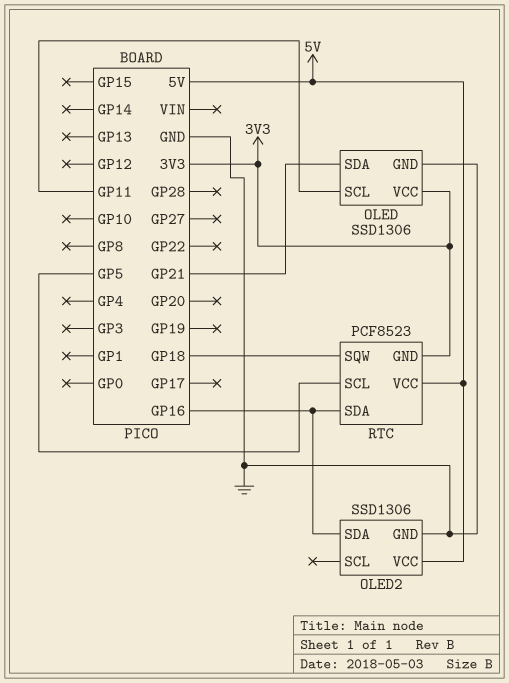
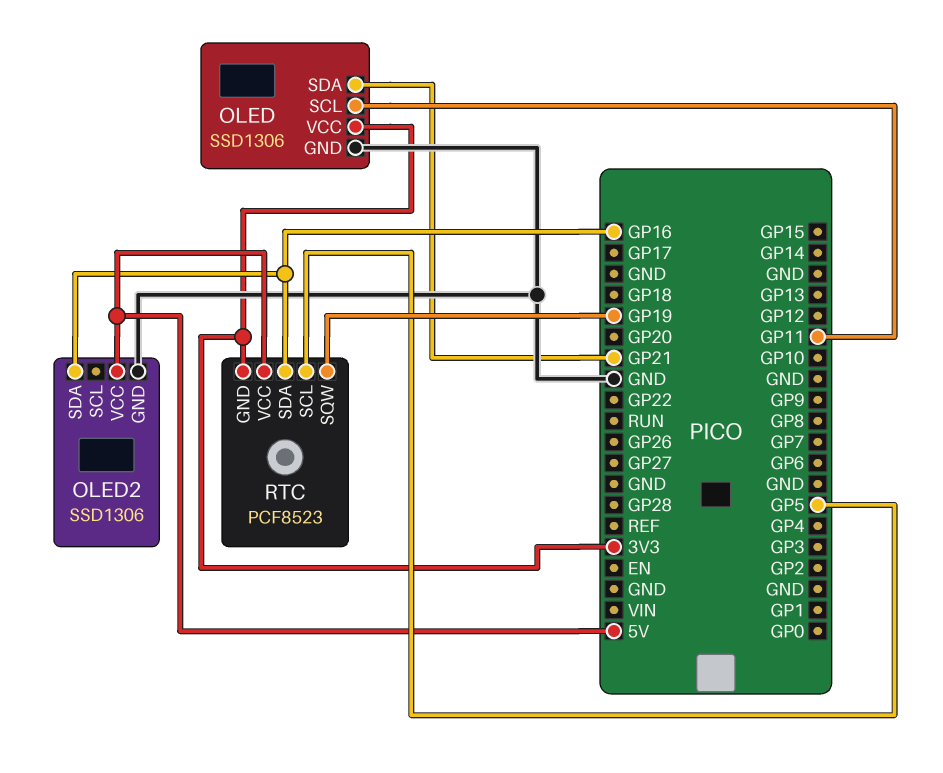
RTC pin SQW: GP18 -> GP19

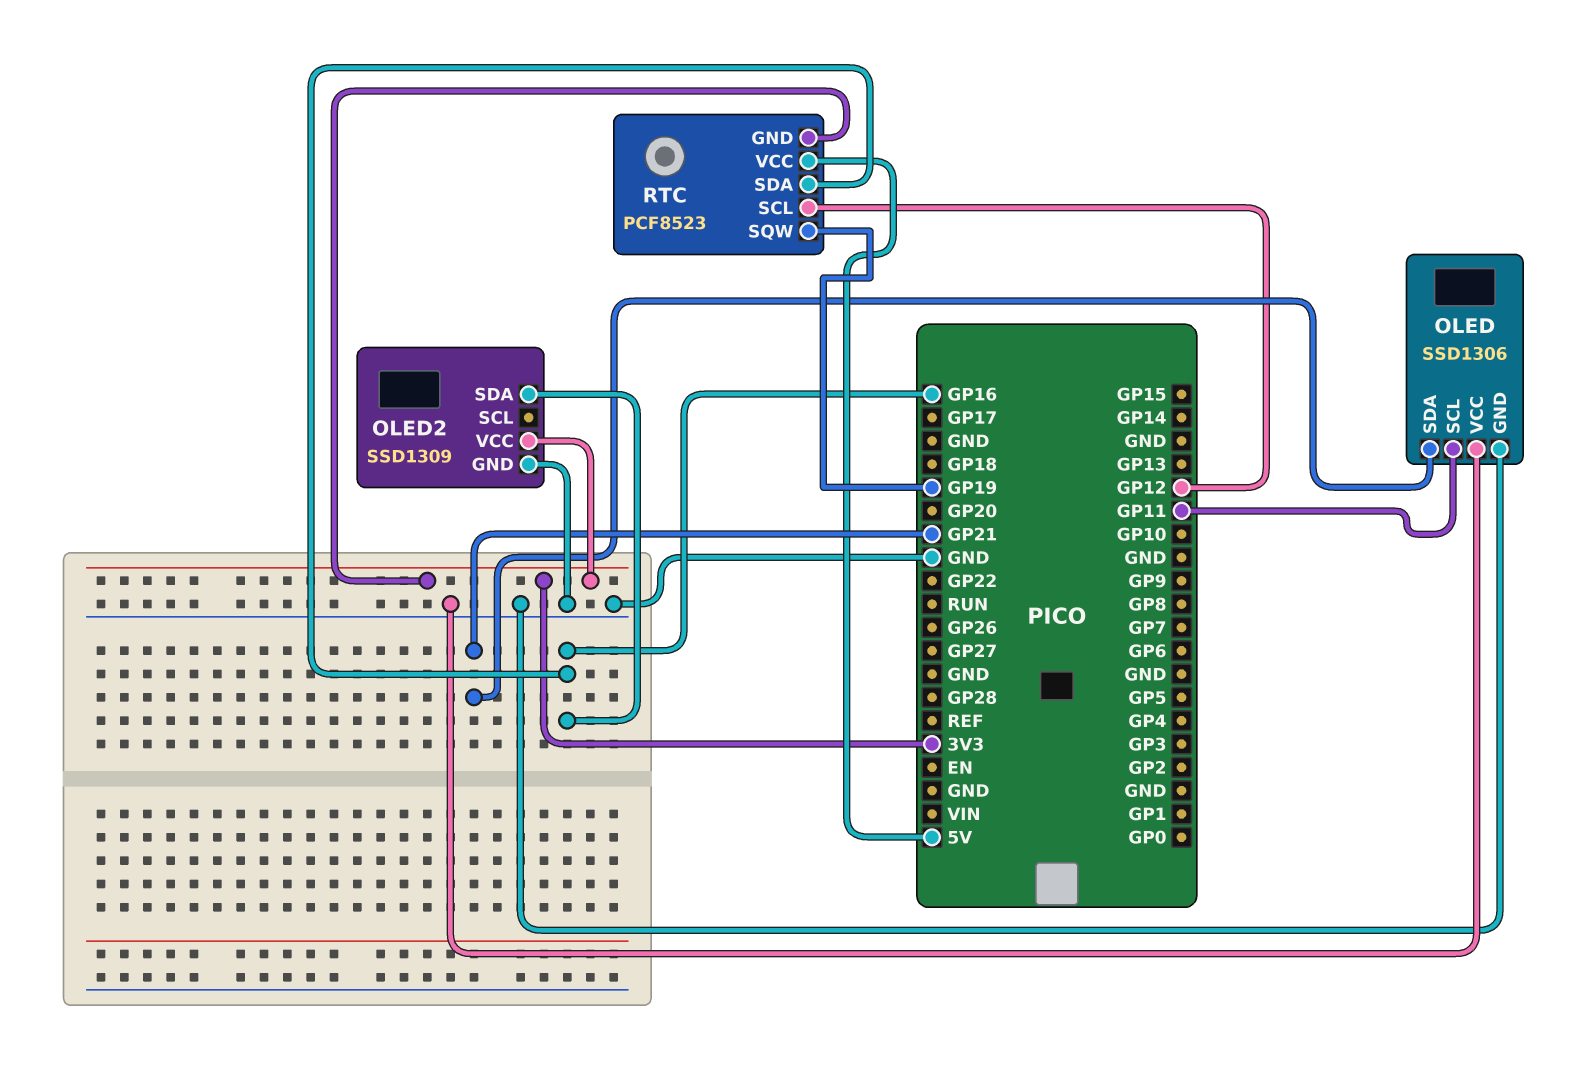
OLED pin VCC: 3V3 -> GND
OLED2: SSD1306 -> SSD1309
OLED2 pin VCC: 5V -> 3V3
RTC pin SCL: GP5 -> GP12

